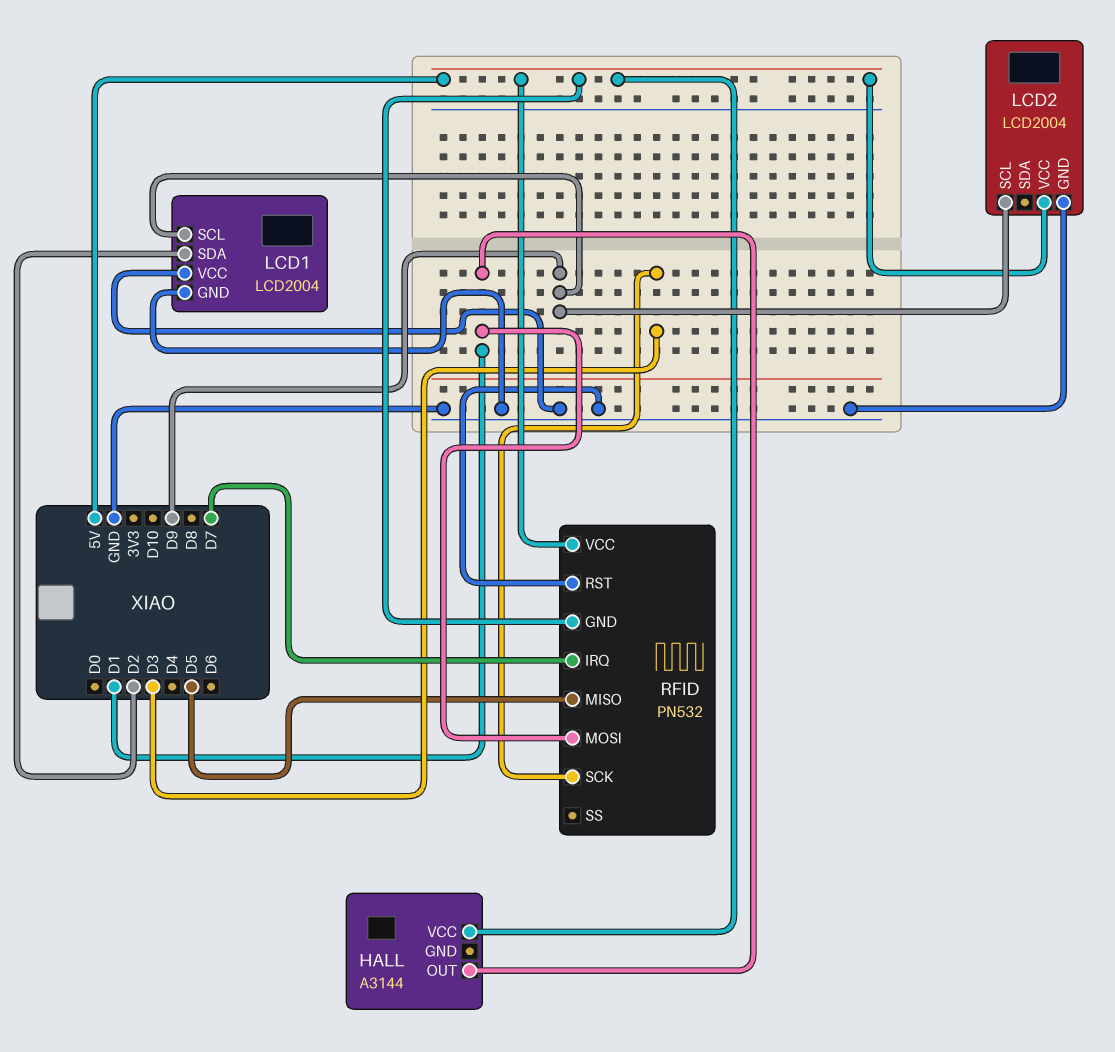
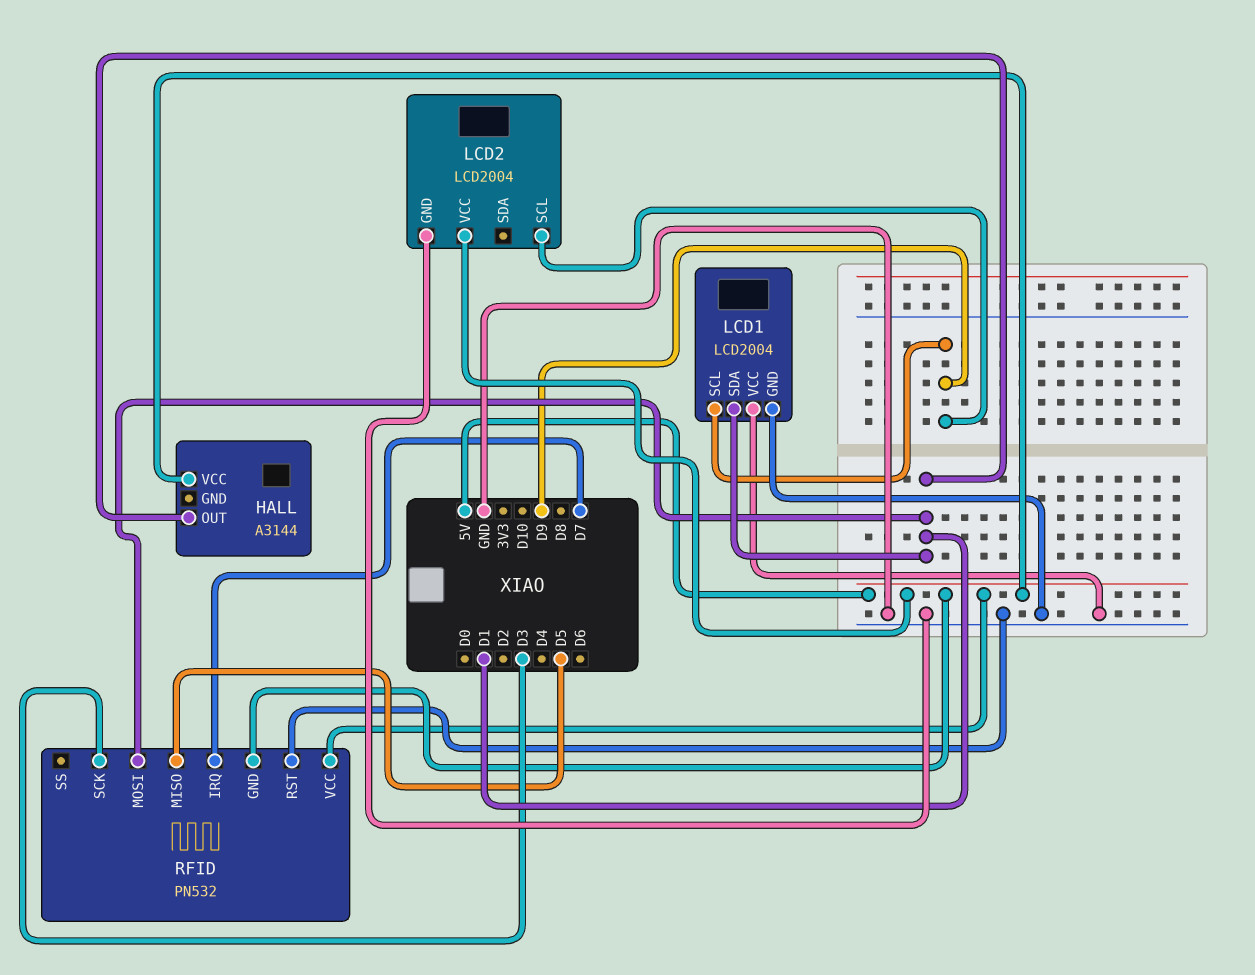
LCD1 pin SDA: D2 -> D1

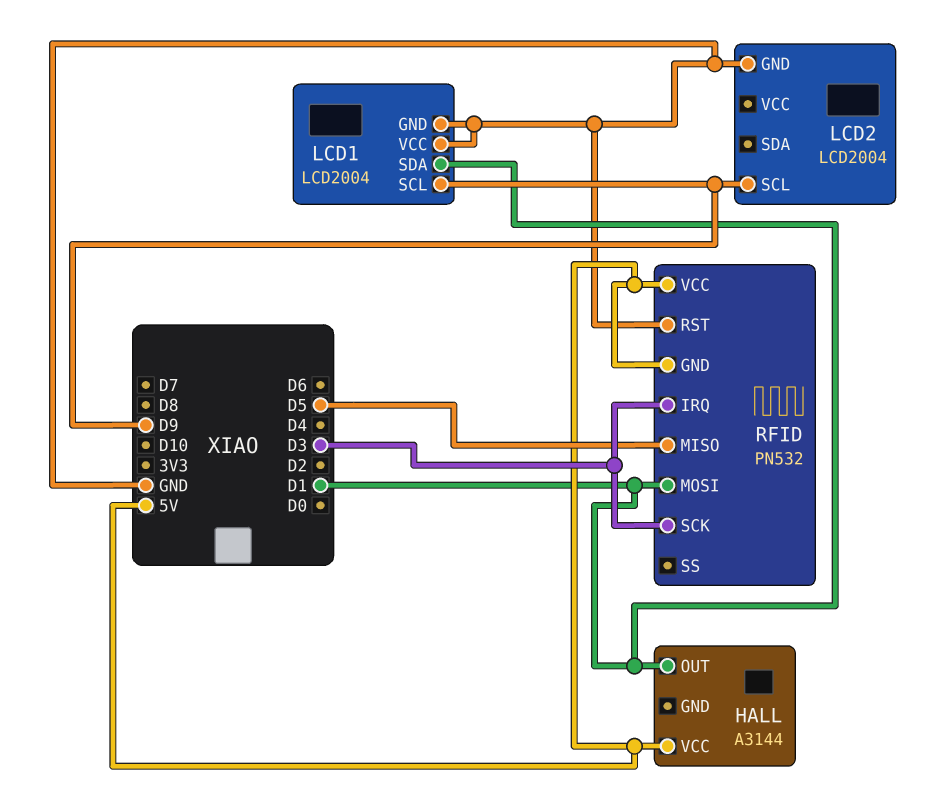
LCD2 pin VCC: 5V -> none
RFID pin IRQ: D7 -> D3

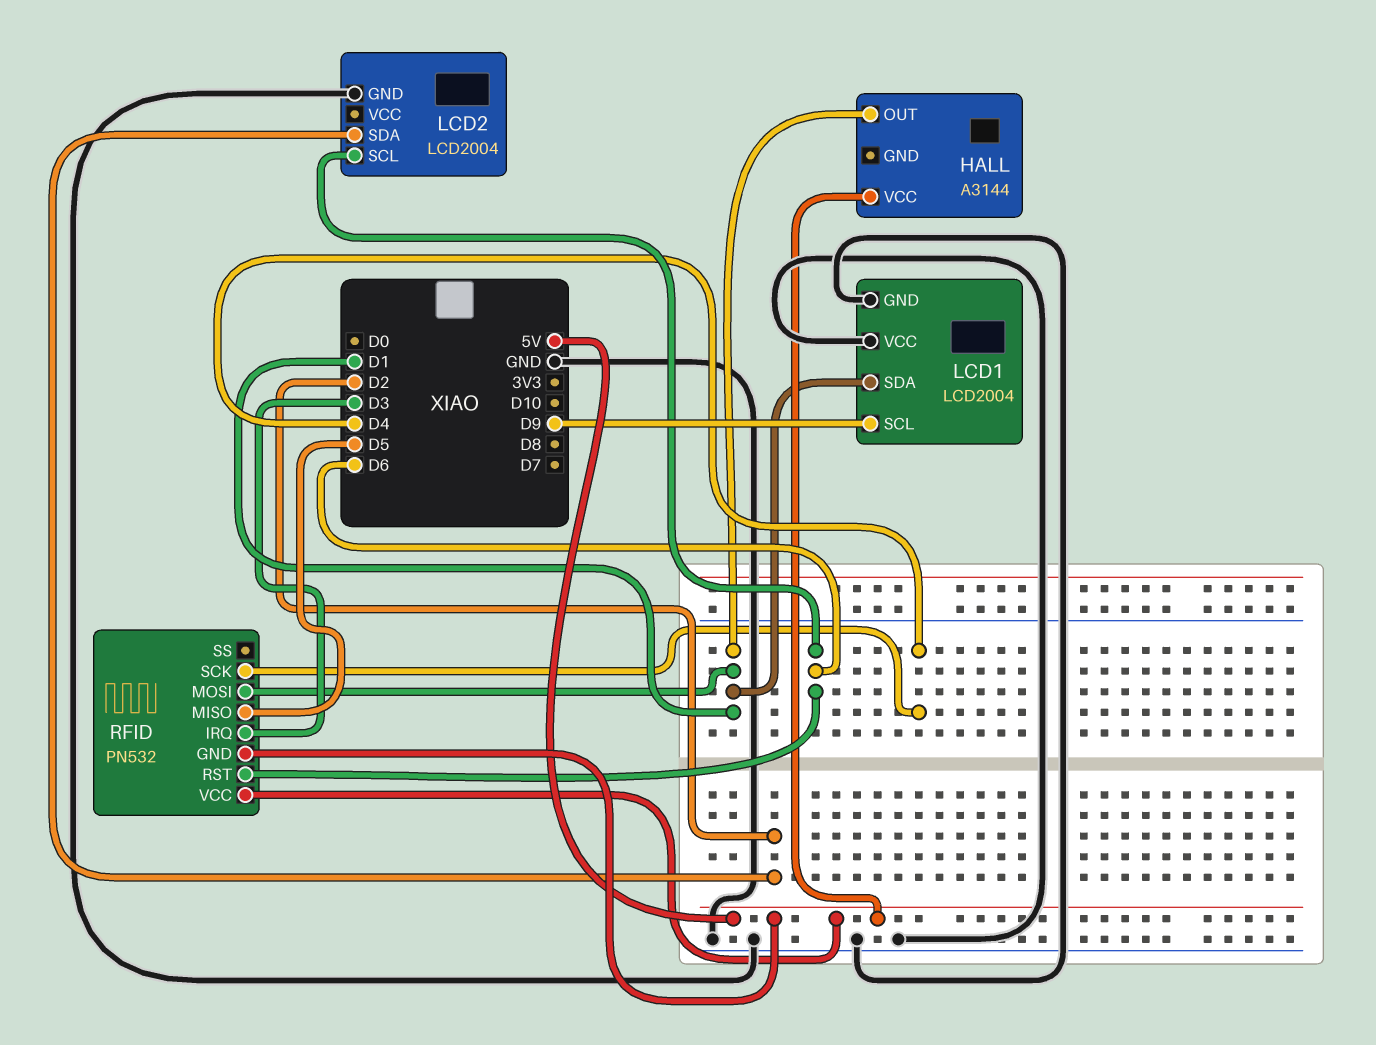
LCD2 pin SCL: D9 -> D6
LCD2 pin SDA: none -> D2
RFID pin RST: GND -> D6
RFID pin SCK: D3 -> D4

